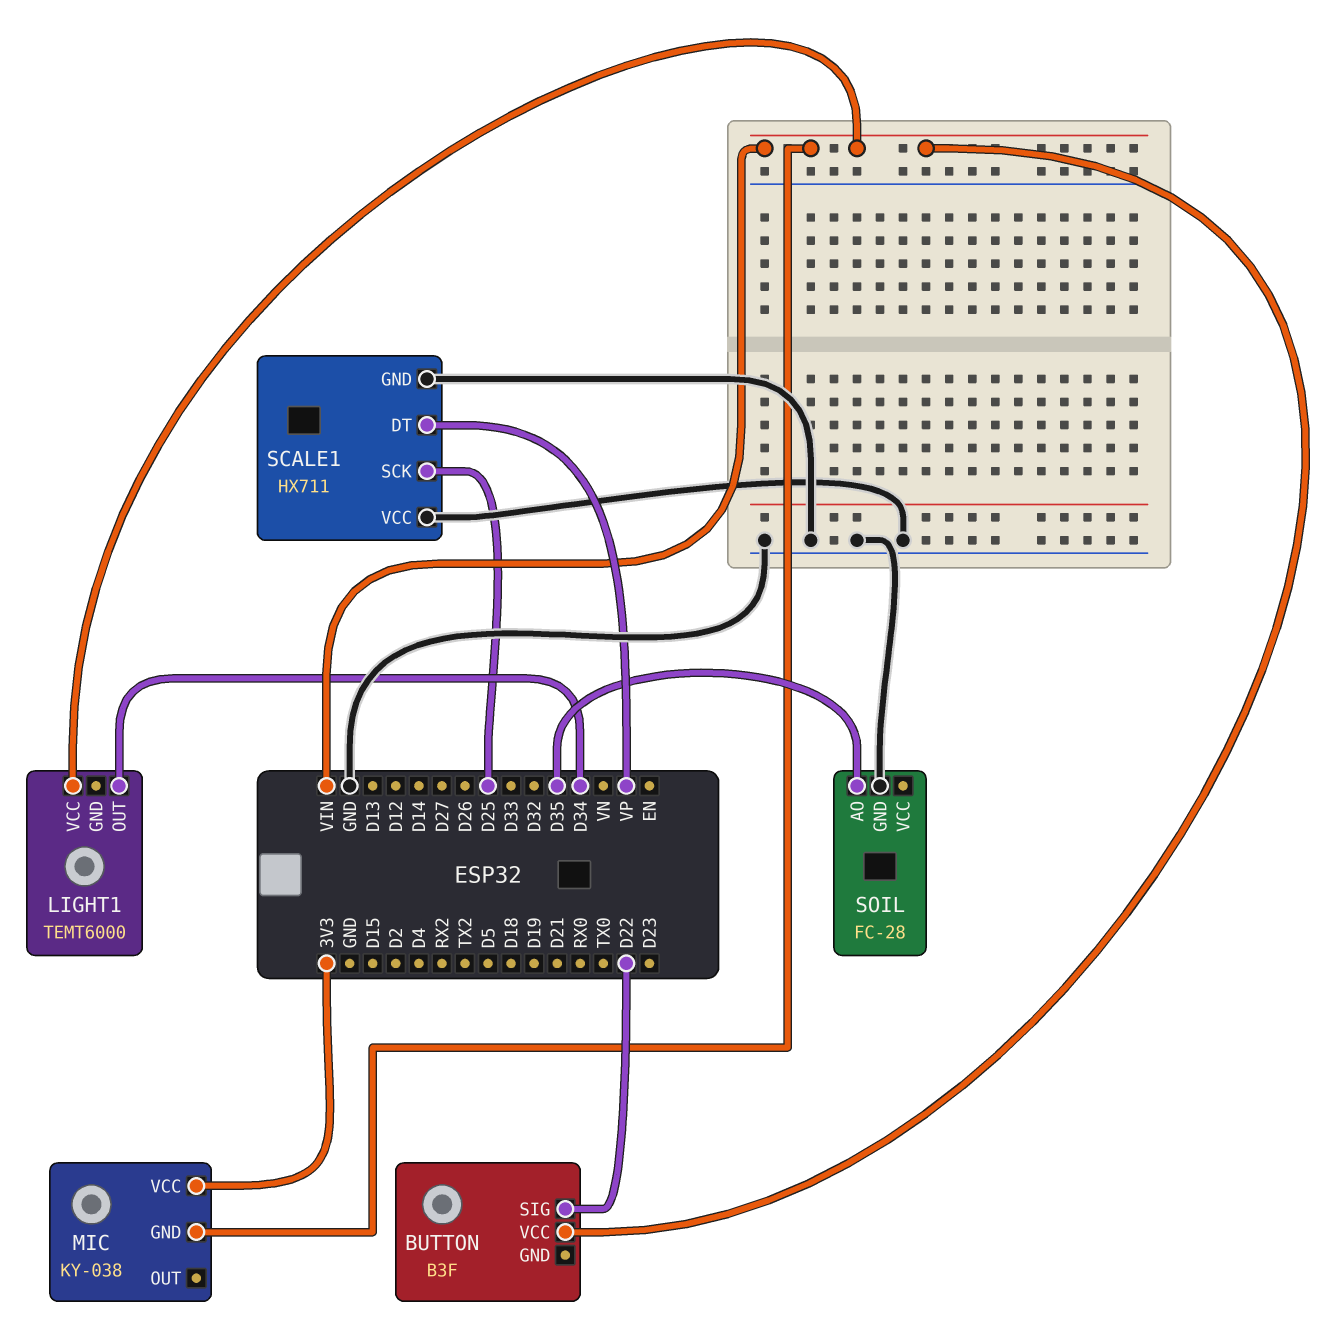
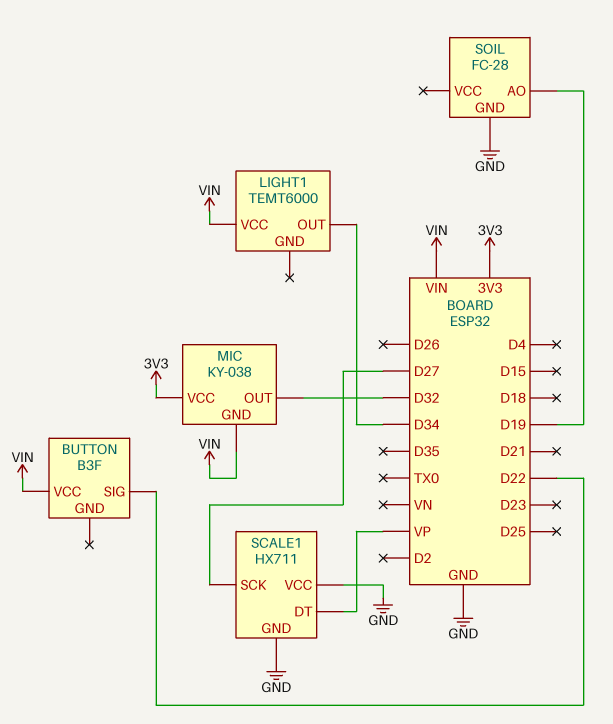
MIC pin OUT: none -> D32
SCALE1 pin SCK: D25 -> D27
SOIL pin AO: D35 -> D19

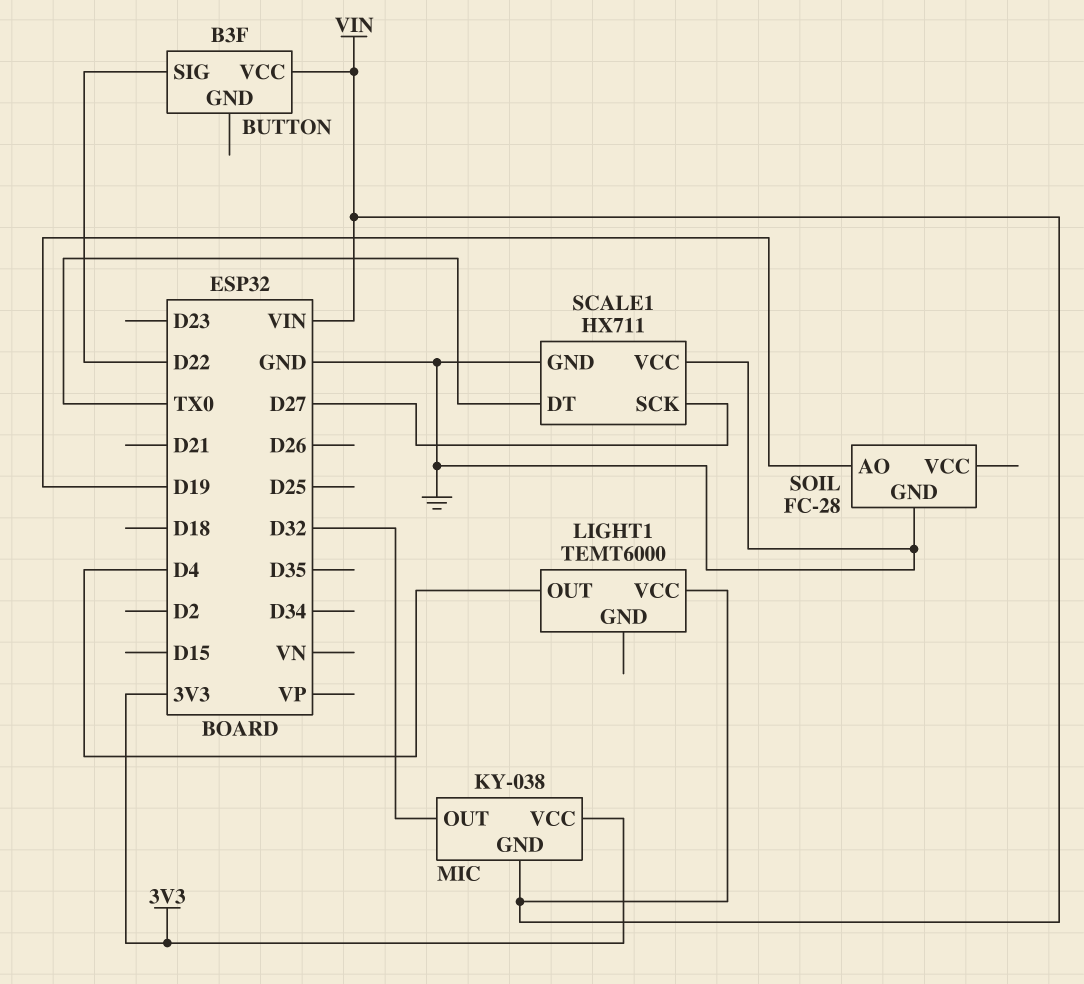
LIGHT1 pin OUT: D34 -> D4
SCALE1 pin DT: VP -> TX0

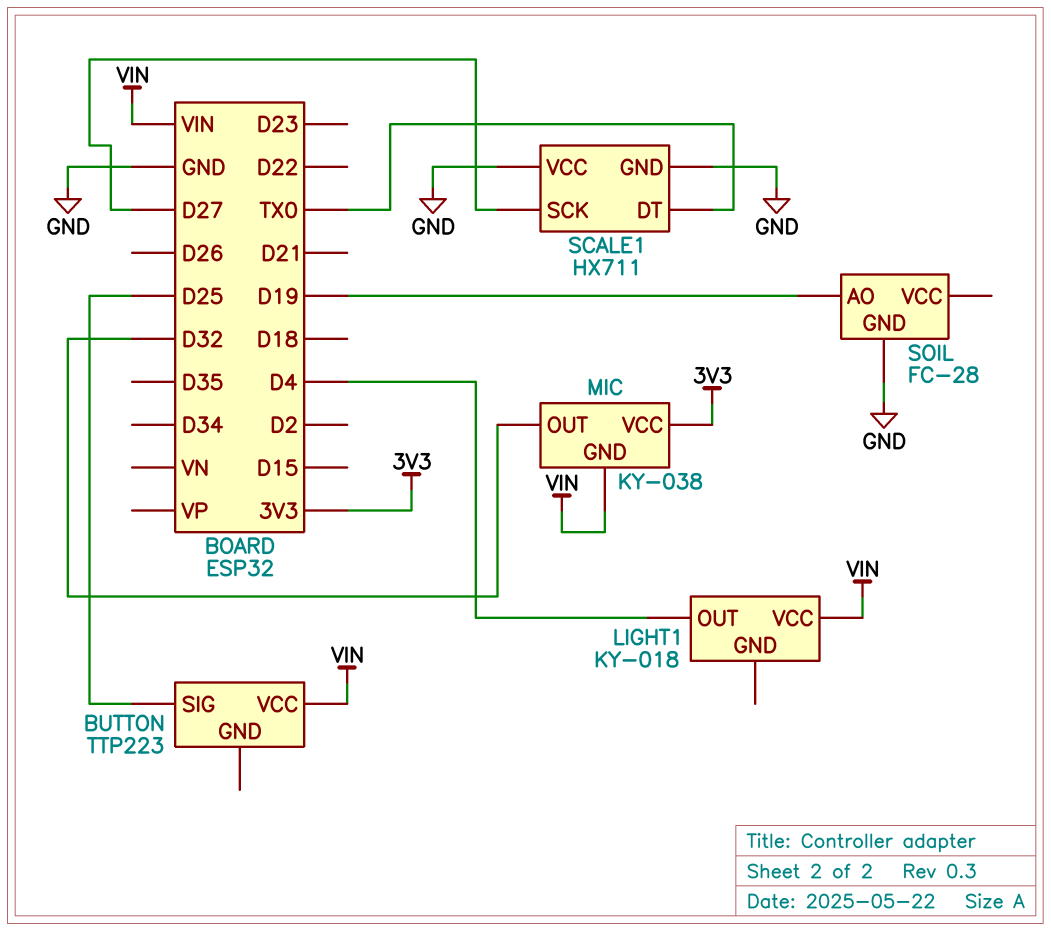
BUTTON: B3F -> TTP223
BUTTON pin SIG: D22 -> D25
LIGHT1: TEMT6000 -> KY-018

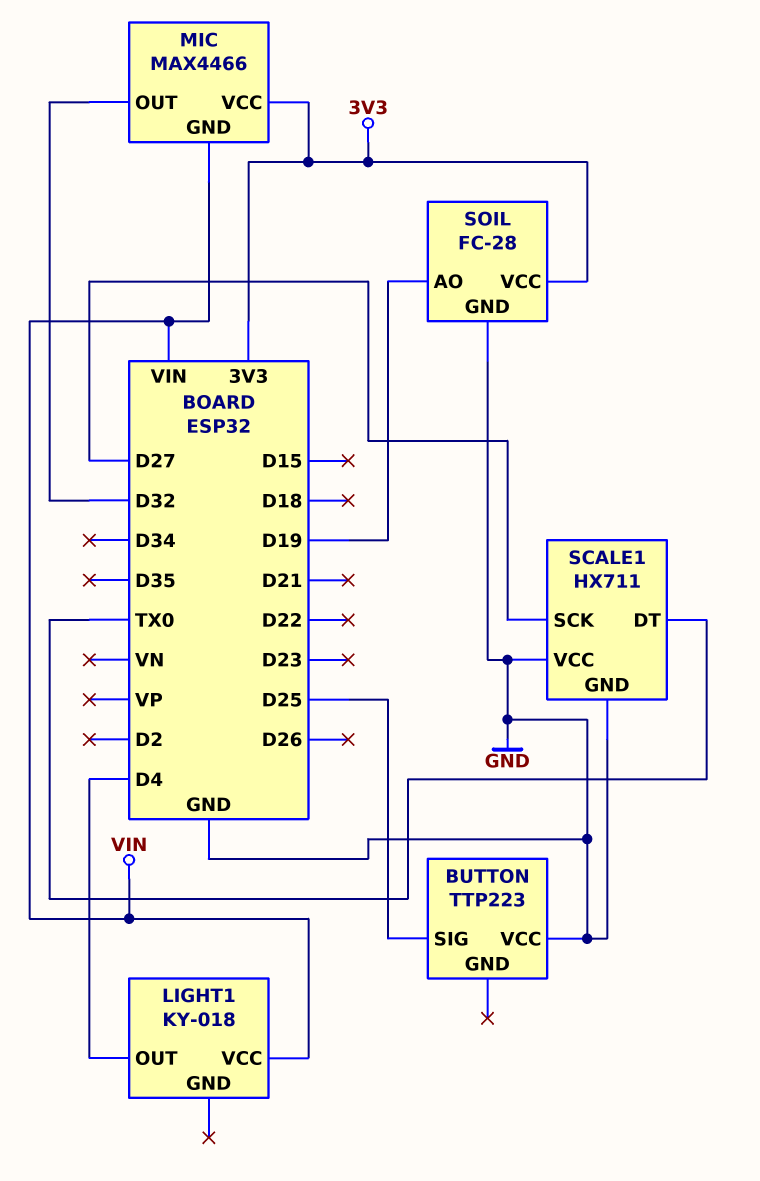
BUTTON pin VCC: VIN -> GND
MIC: KY-038 -> MAX4466
SOIL pin VCC: none -> 3V3

